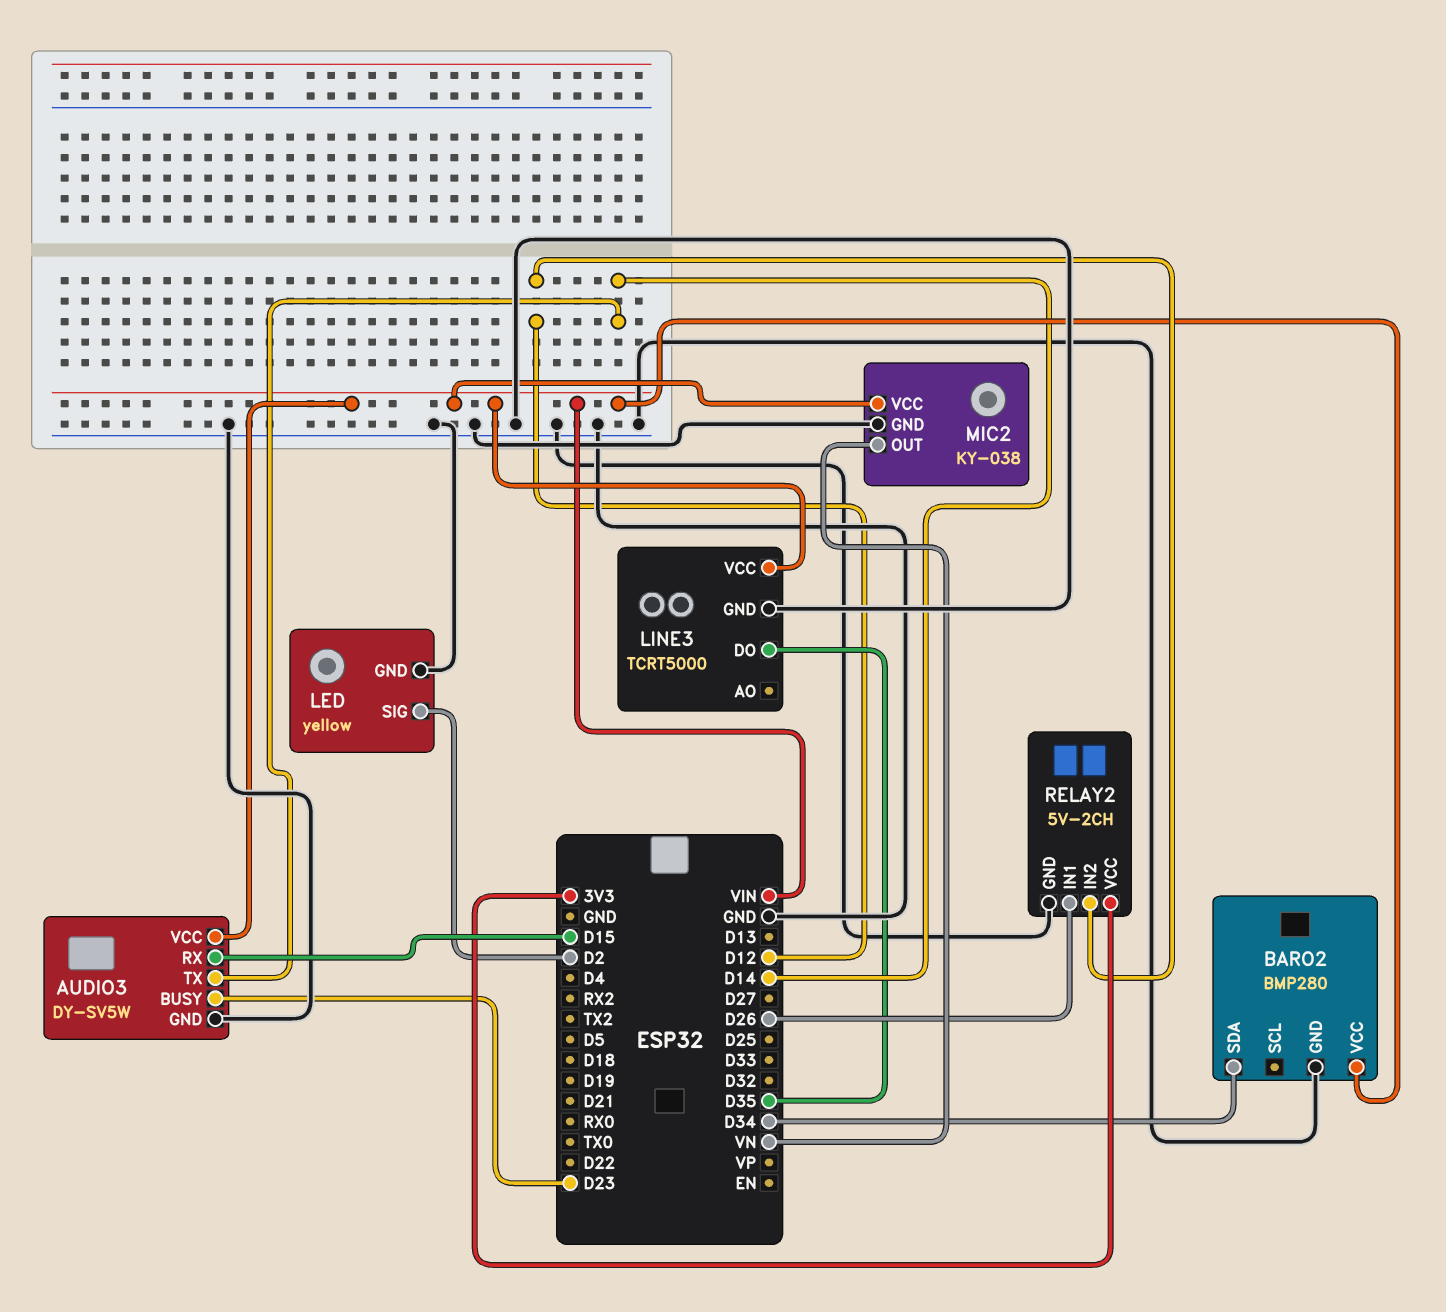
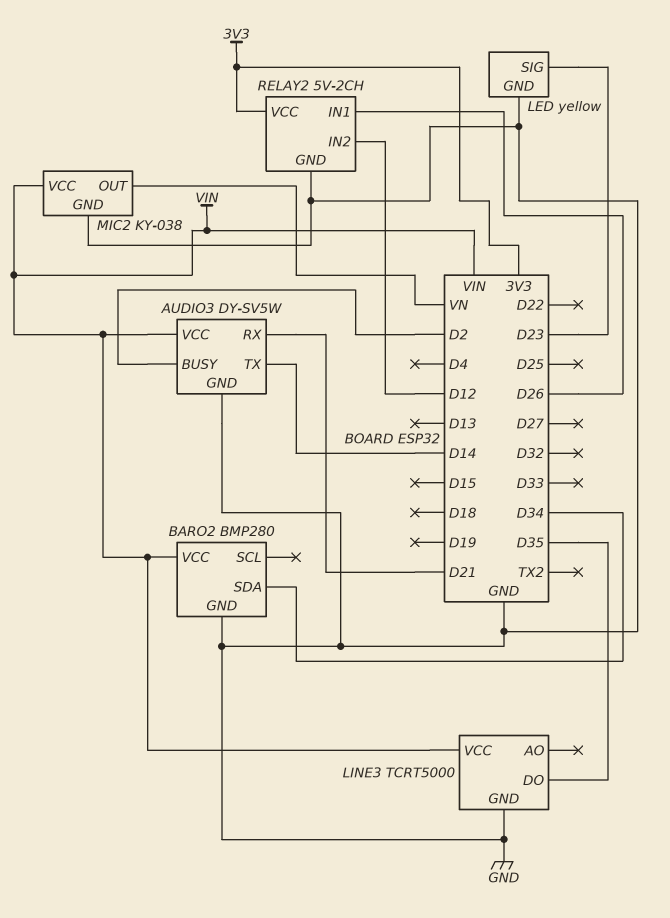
AUDIO3 pin BUSY: D23 -> D2
AUDIO3 pin RX: D15 -> D21
LED pin SIG: D2 -> D23

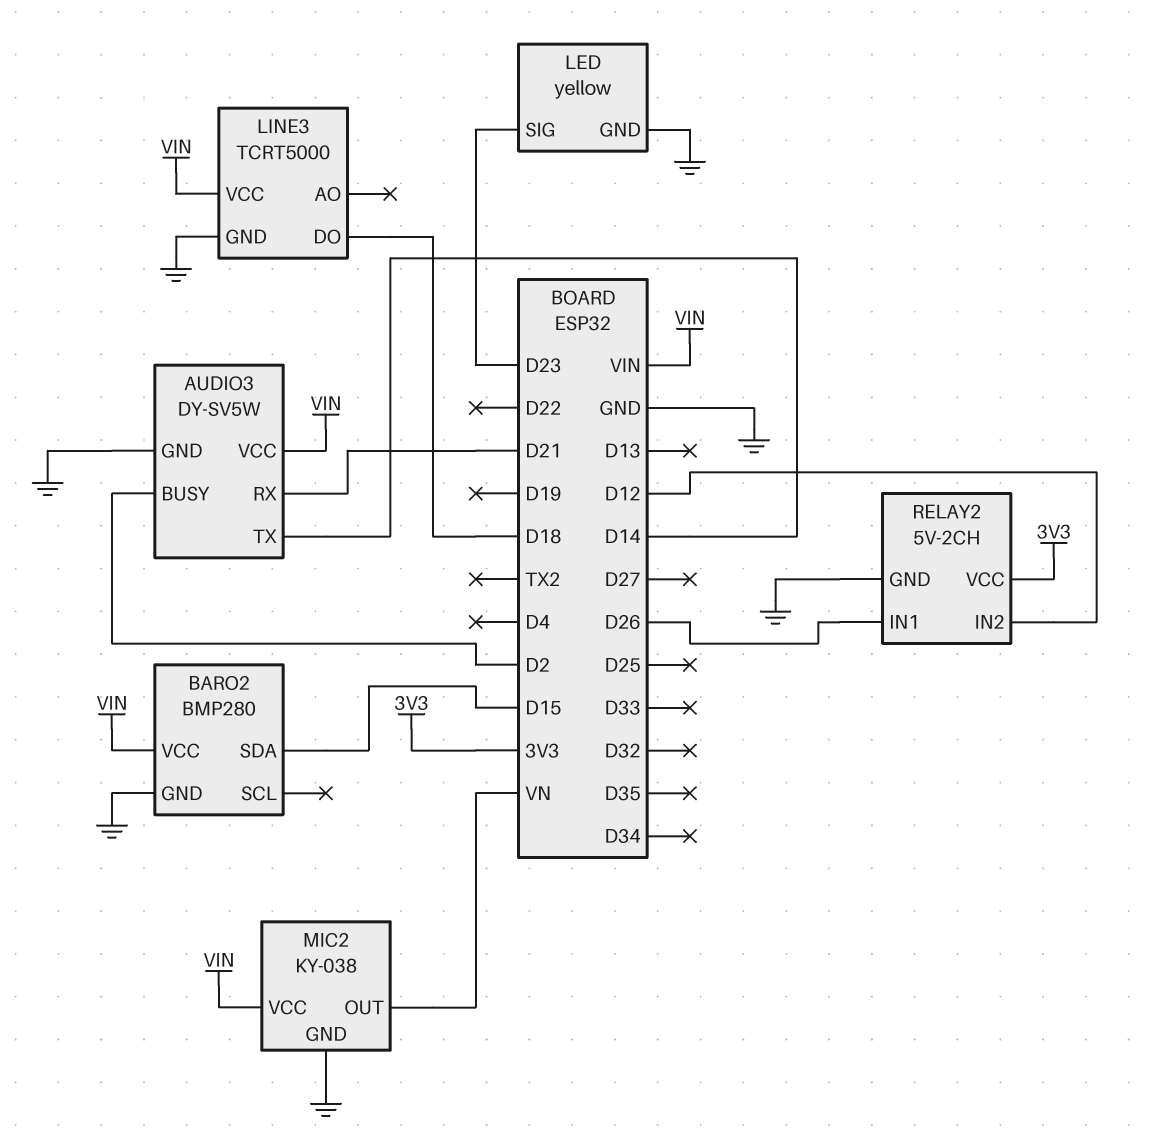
BARO2 pin SDA: D34 -> D15
LINE3 pin DO: D35 -> D18

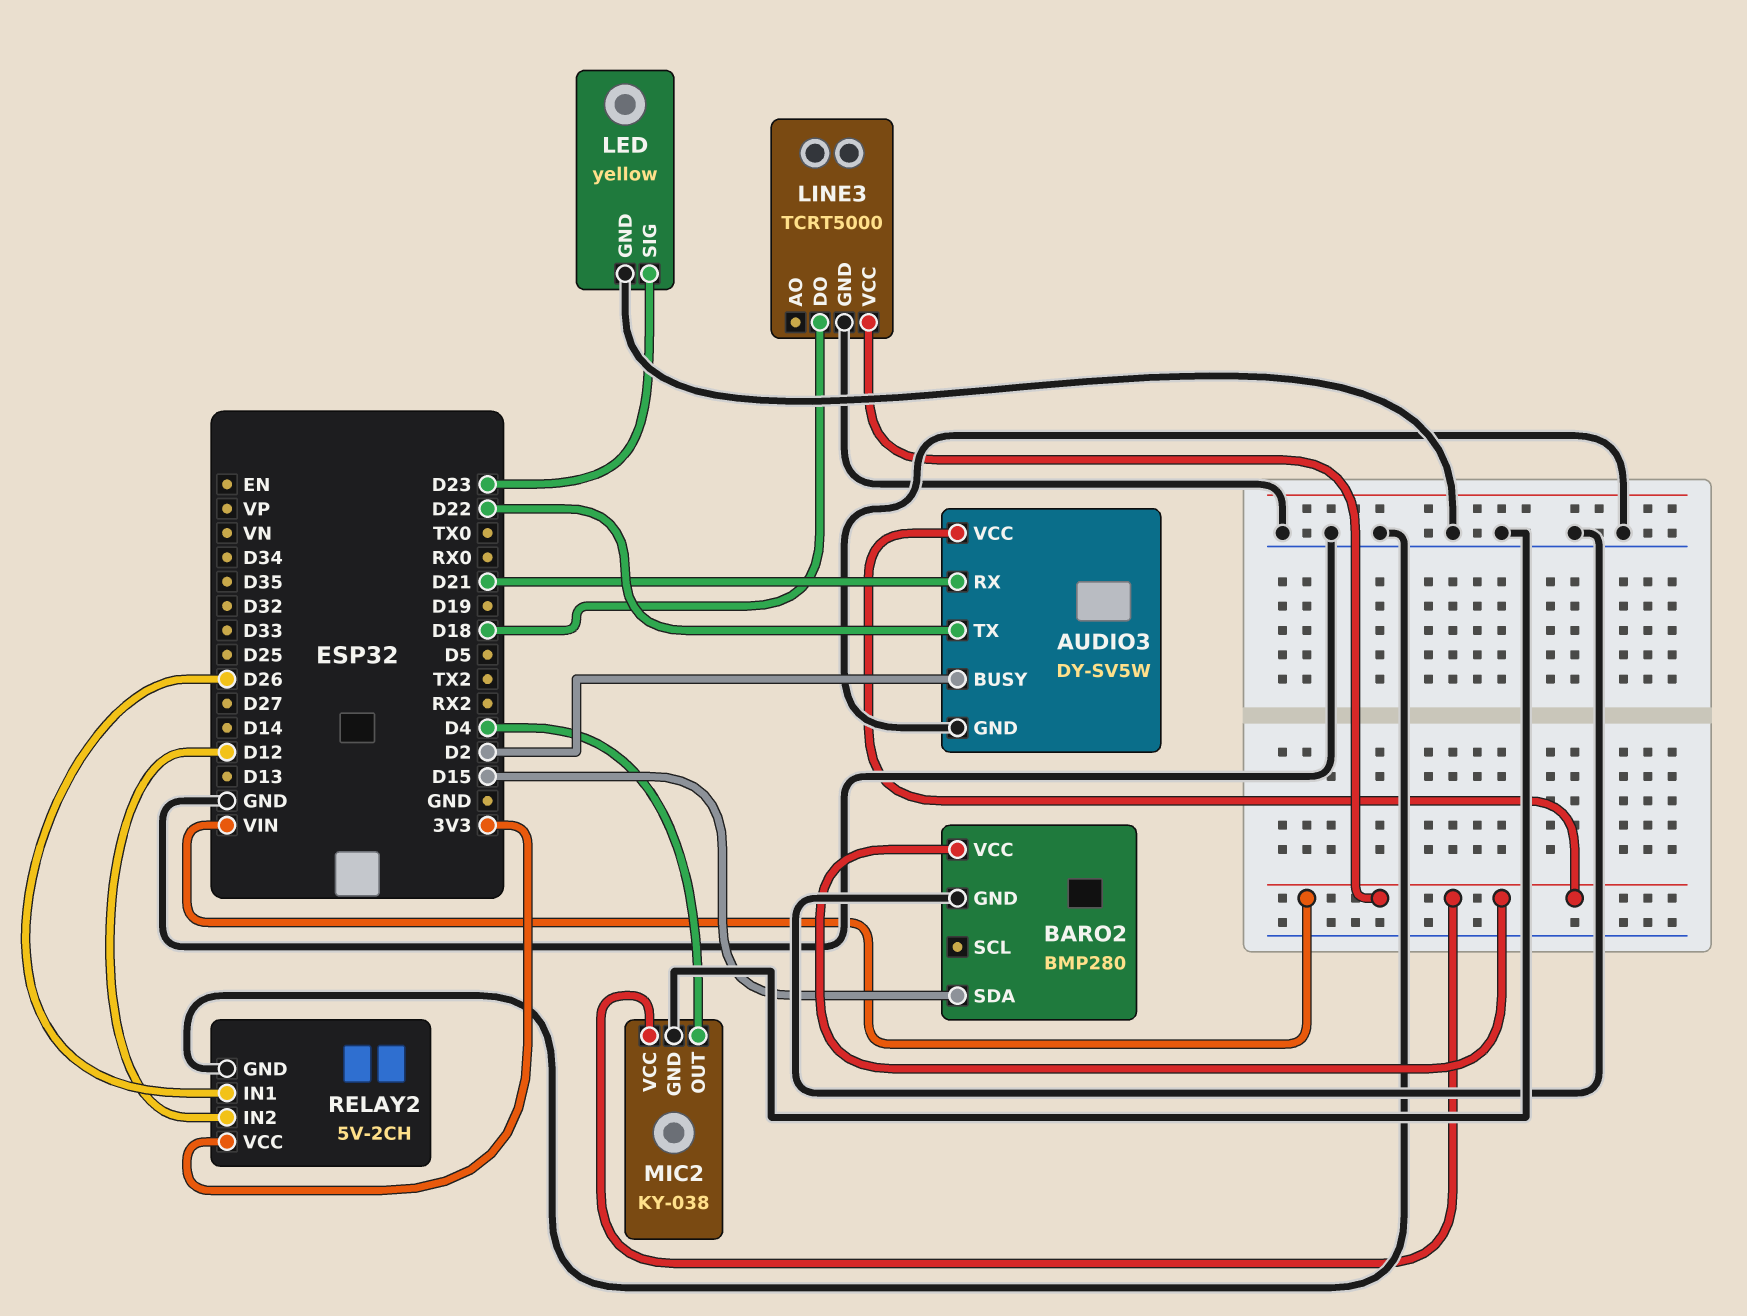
AUDIO3 pin TX: D14 -> D22
MIC2 pin OUT: VN -> D4

